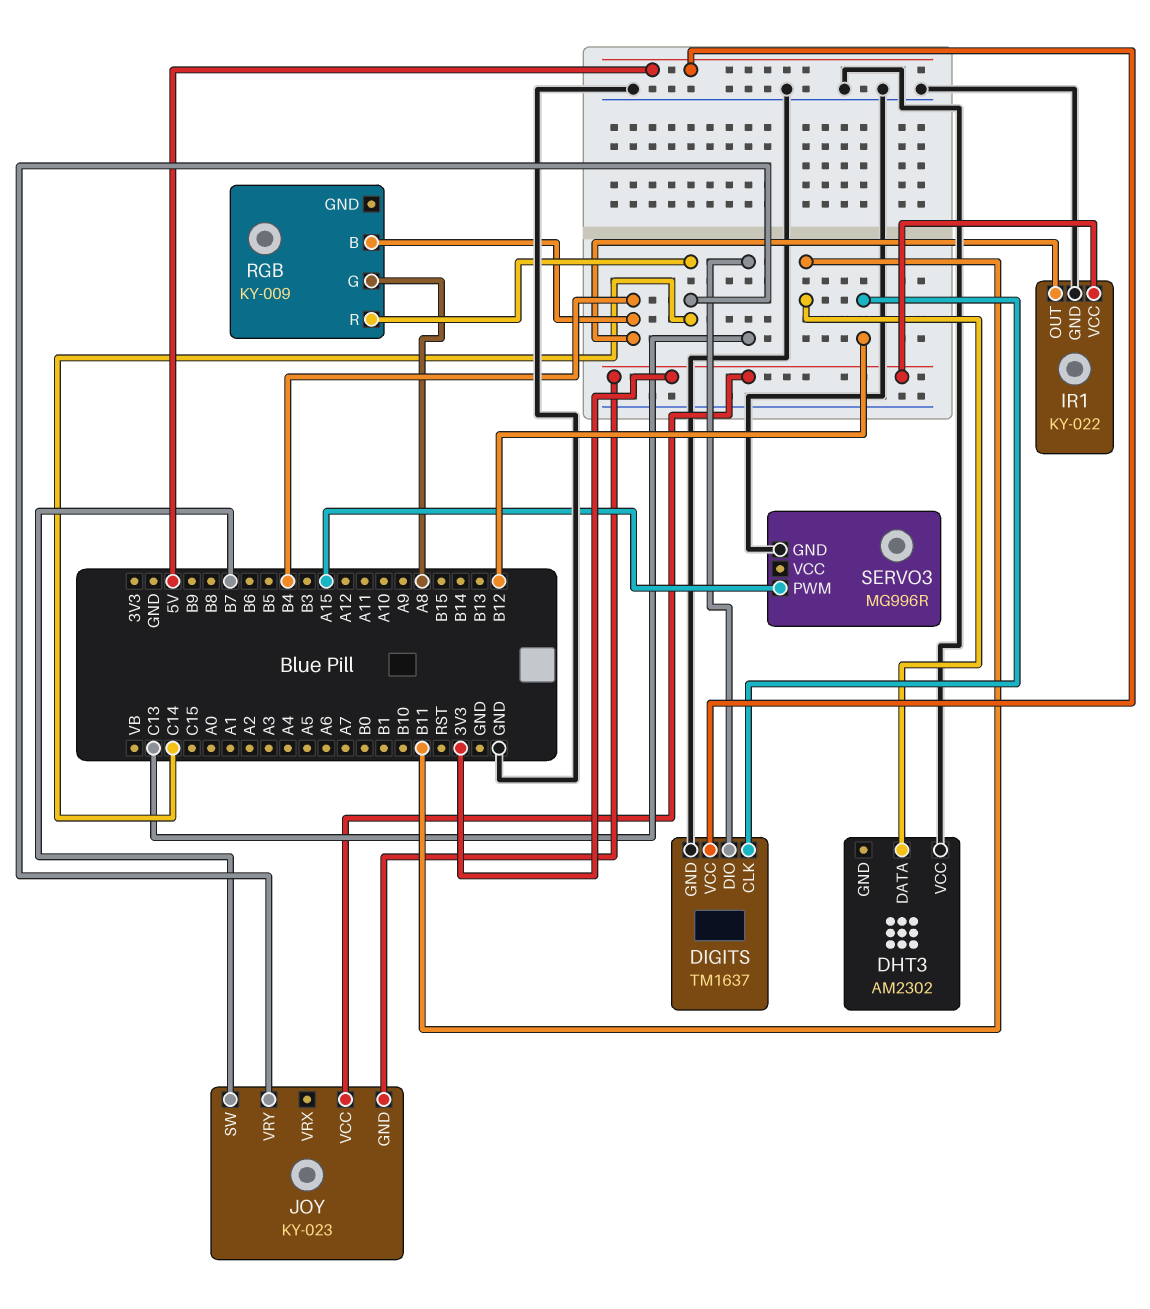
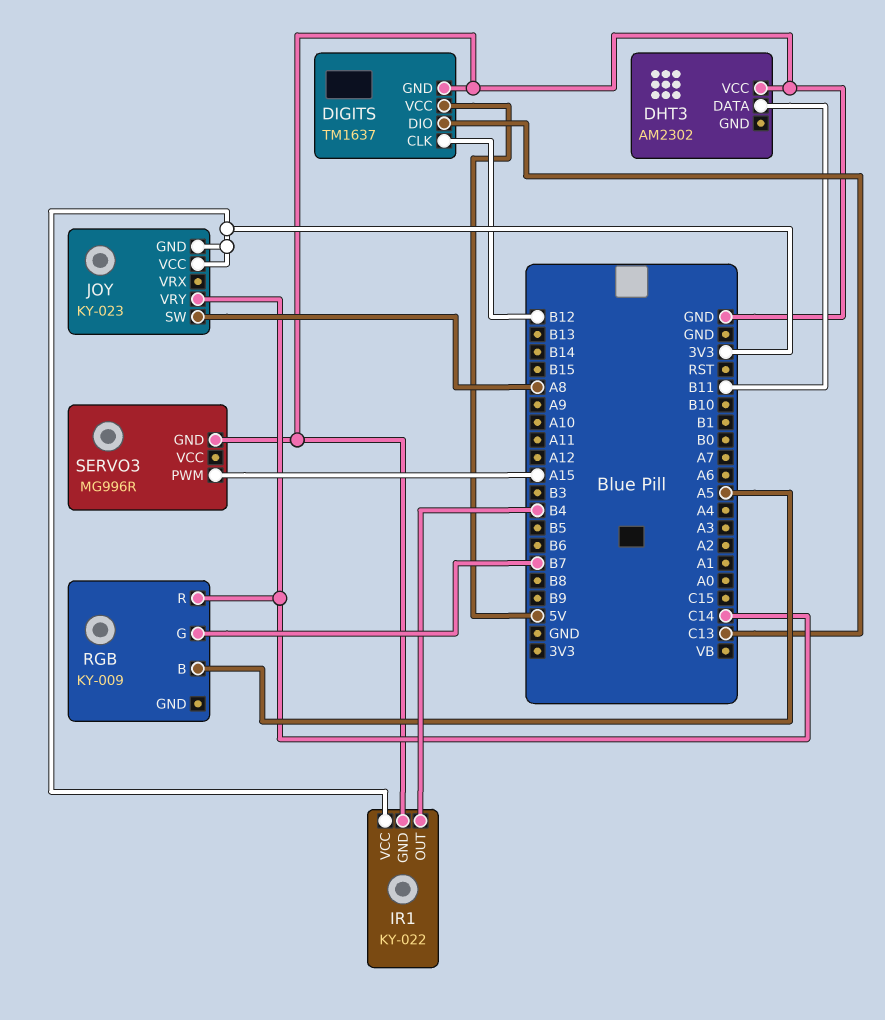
JOY pin SW: B7 -> A8
RGB pin B: B4 -> A5
RGB pin G: A8 -> B7

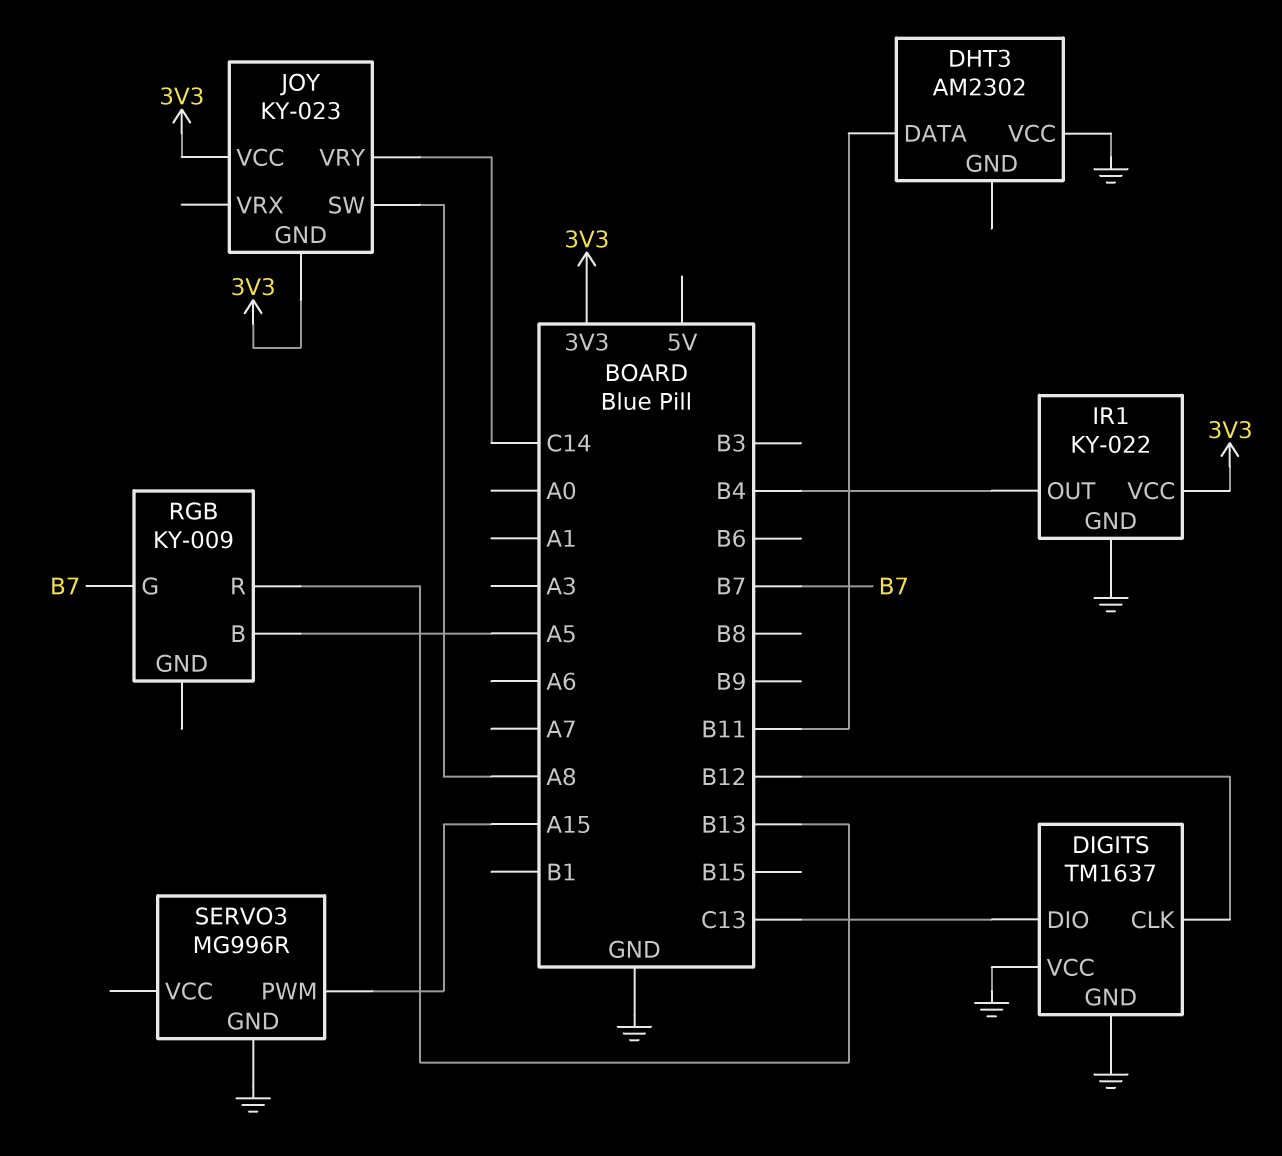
DIGITS pin VCC: 5V -> GND
RGB pin R: C14 -> B13

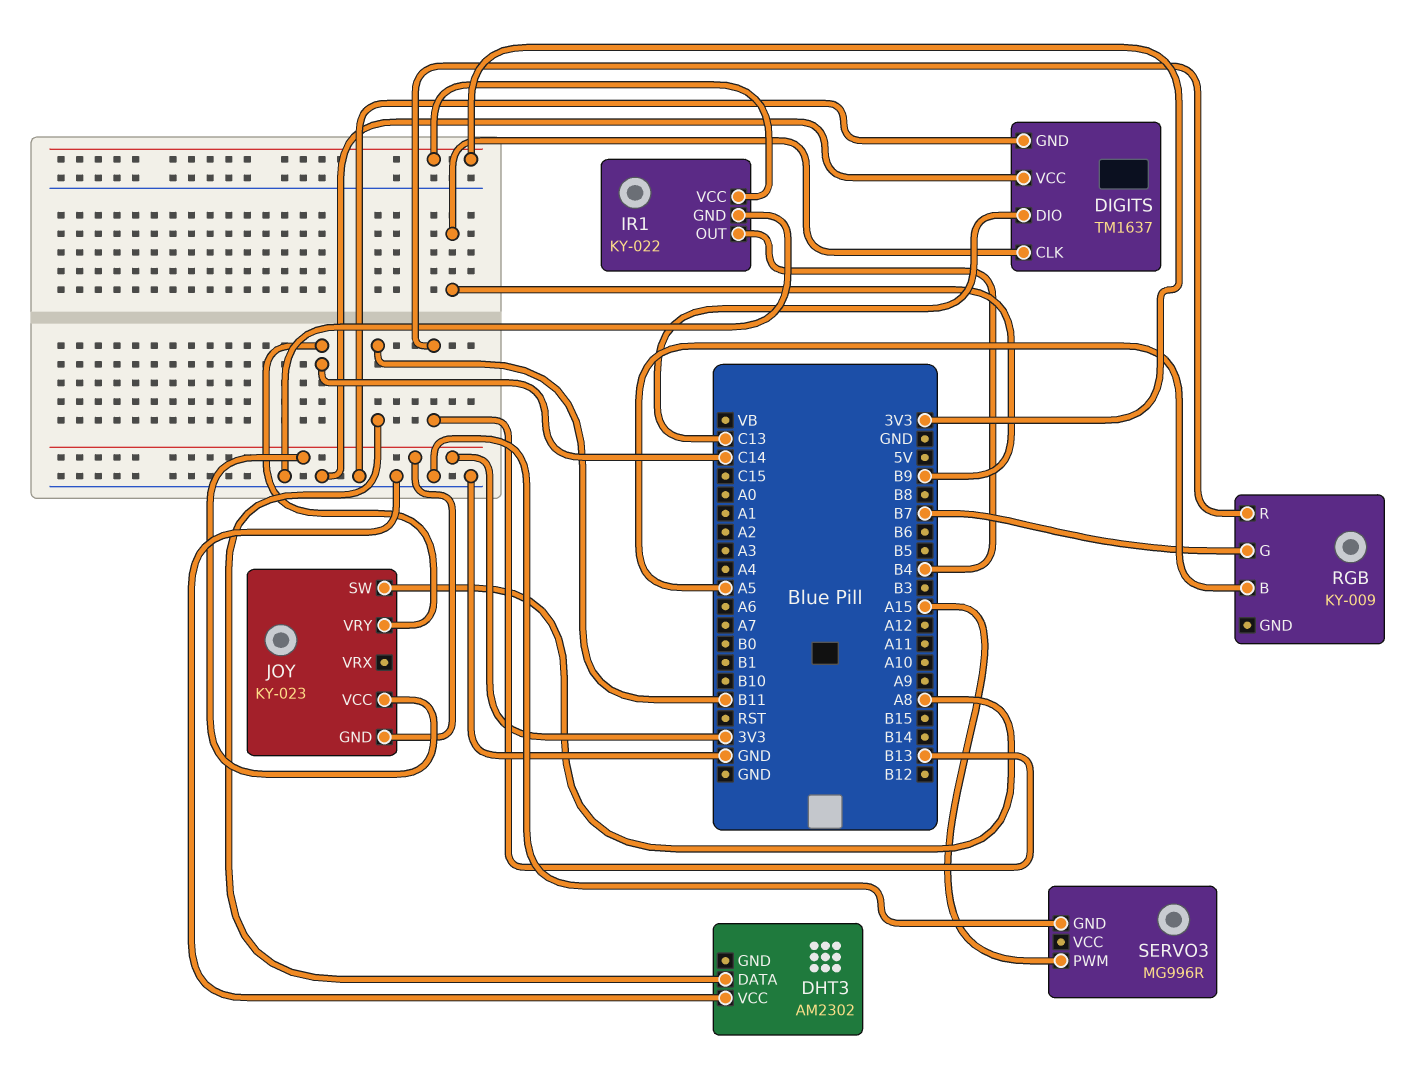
DIGITS pin CLK: B12 -> B9

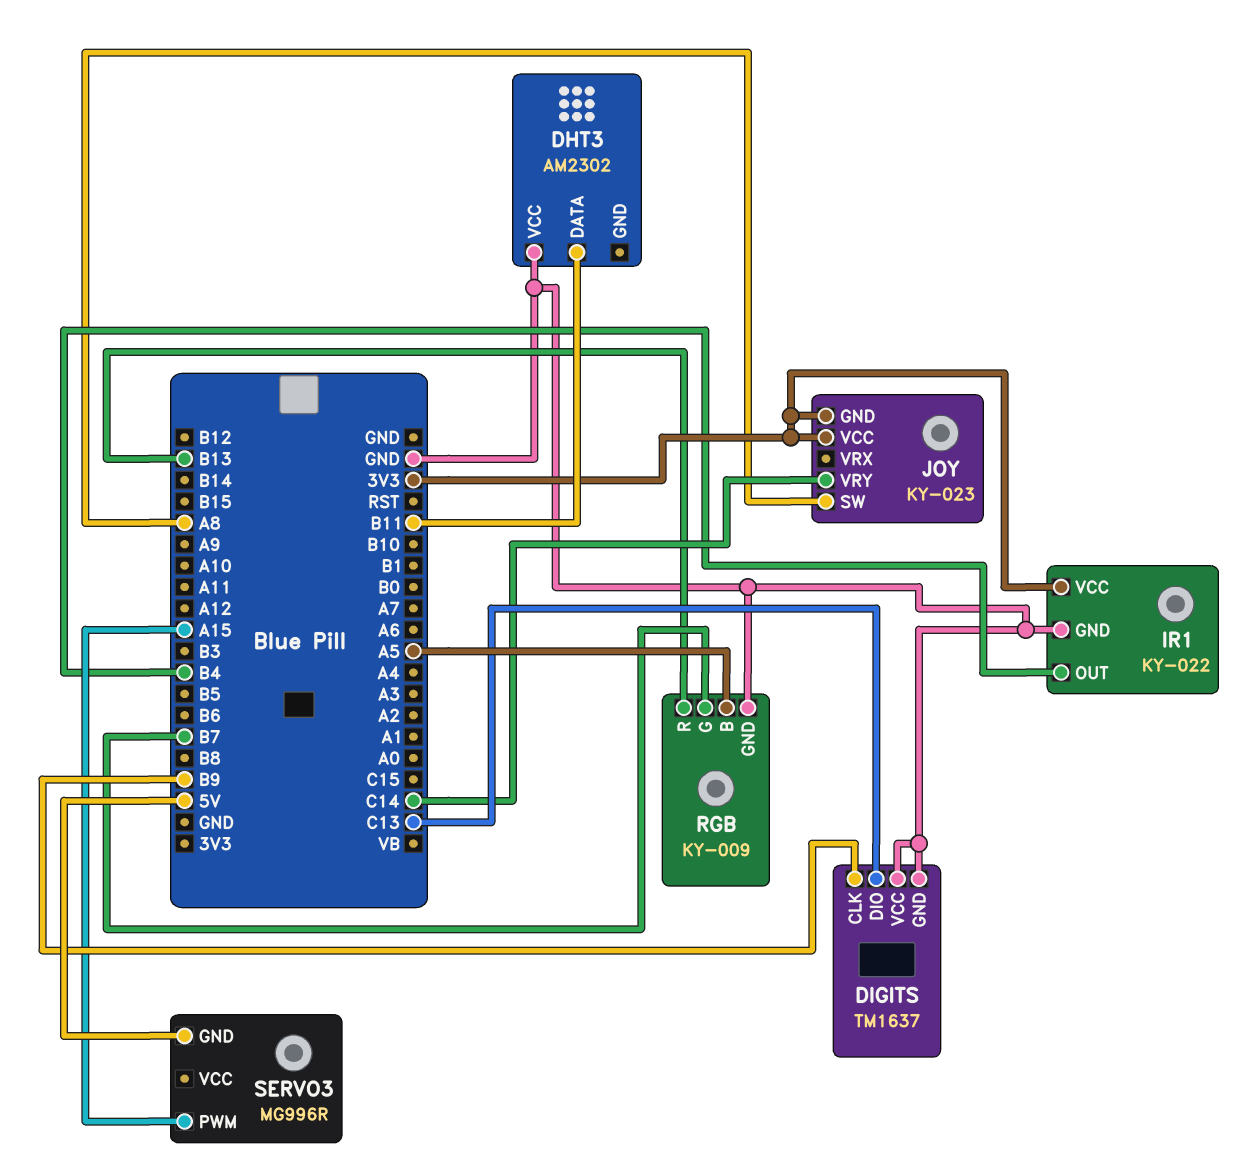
RGB pin GND: none -> GND
SERVO3 pin GND: GND -> 5V

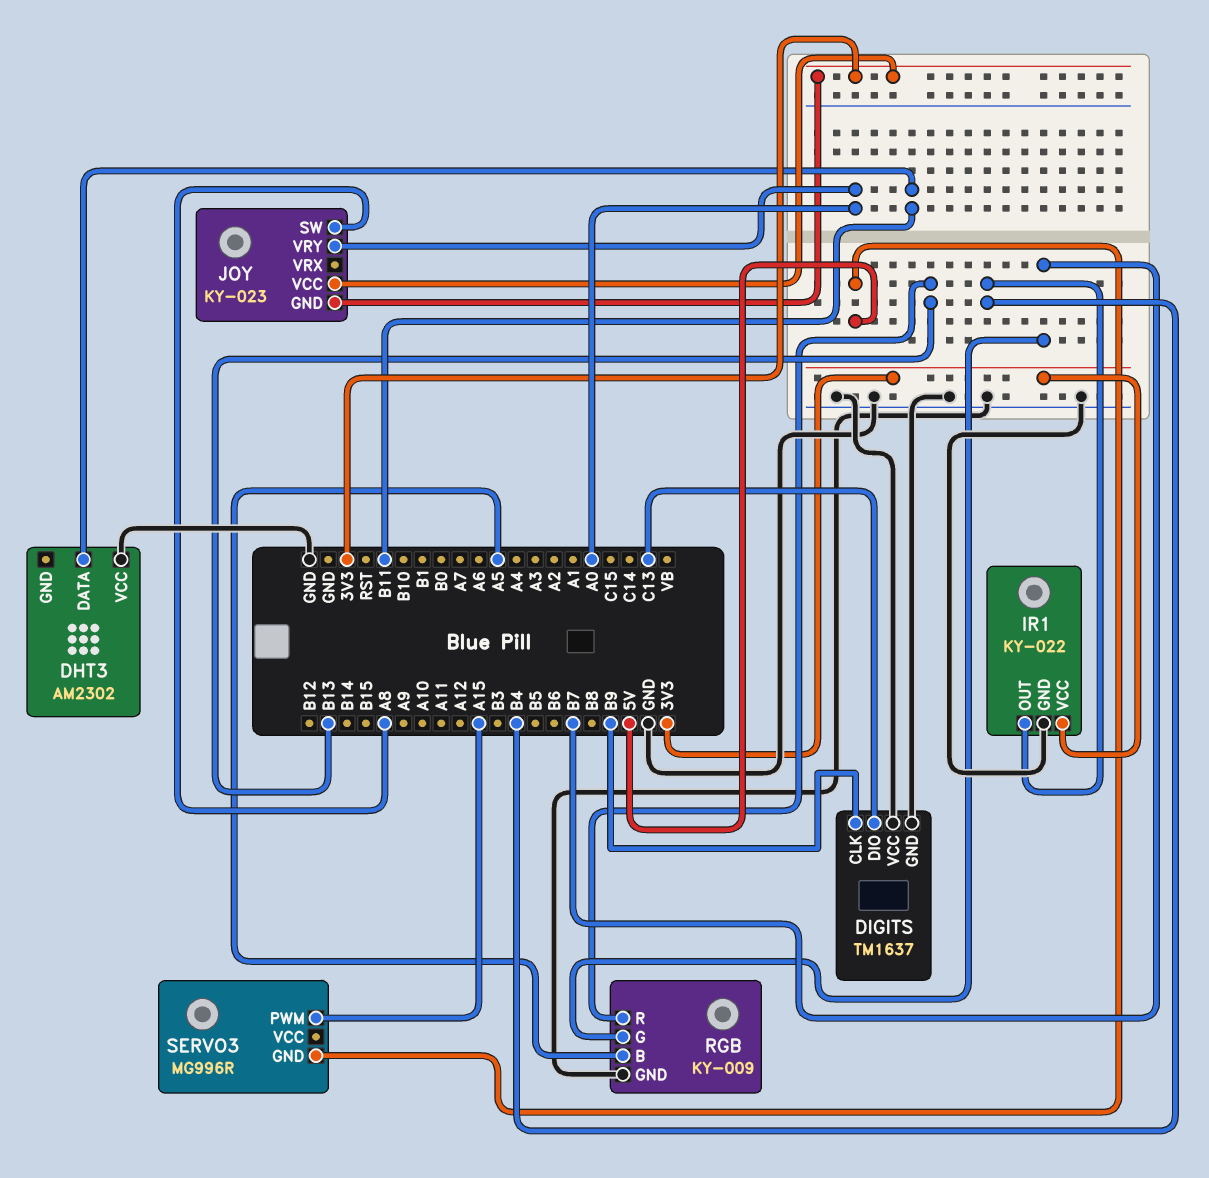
JOY pin VRY: C14 -> A0

